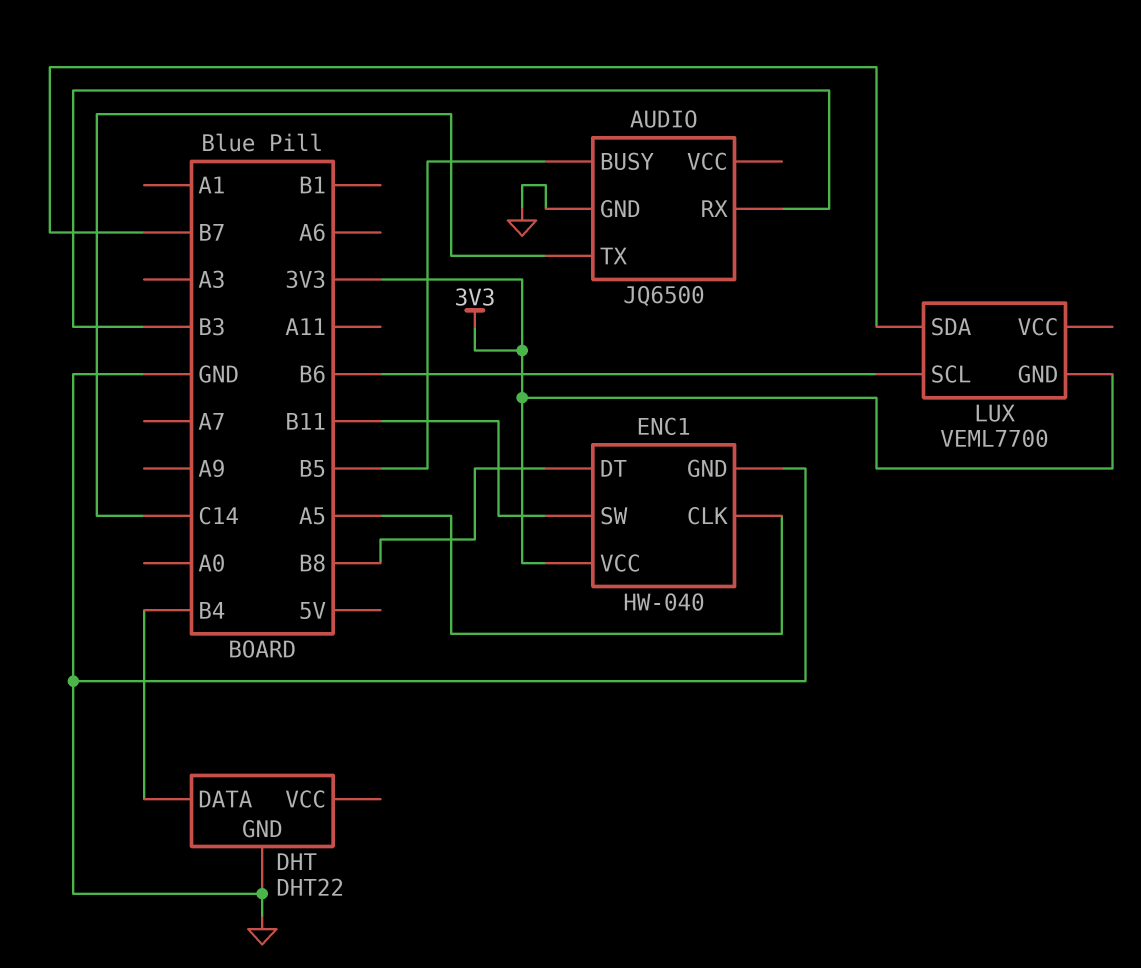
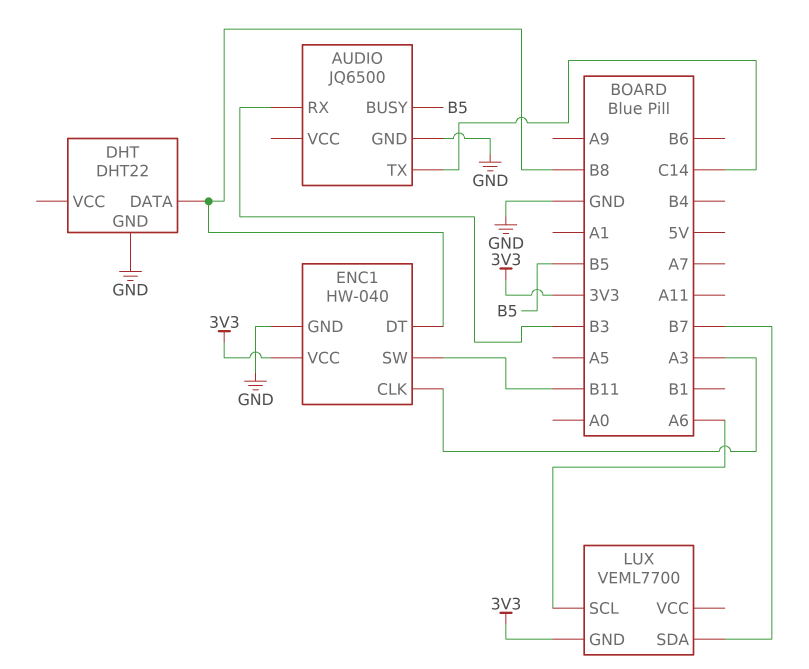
DHT pin DATA: B4 -> B8
ENC1 pin CLK: A5 -> A3
LUX pin SCL: B6 -> A6

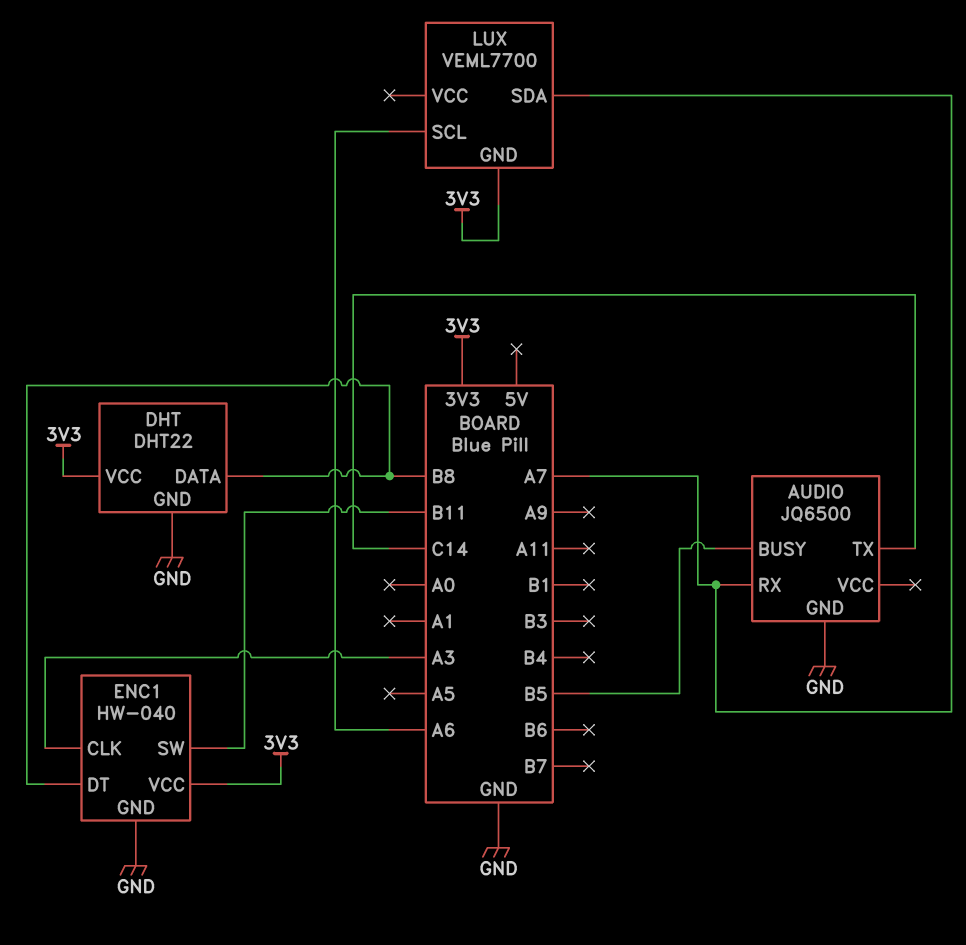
AUDIO pin RX: B3 -> A7
DHT pin VCC: none -> 3V3
LUX pin SDA: B7 -> A7

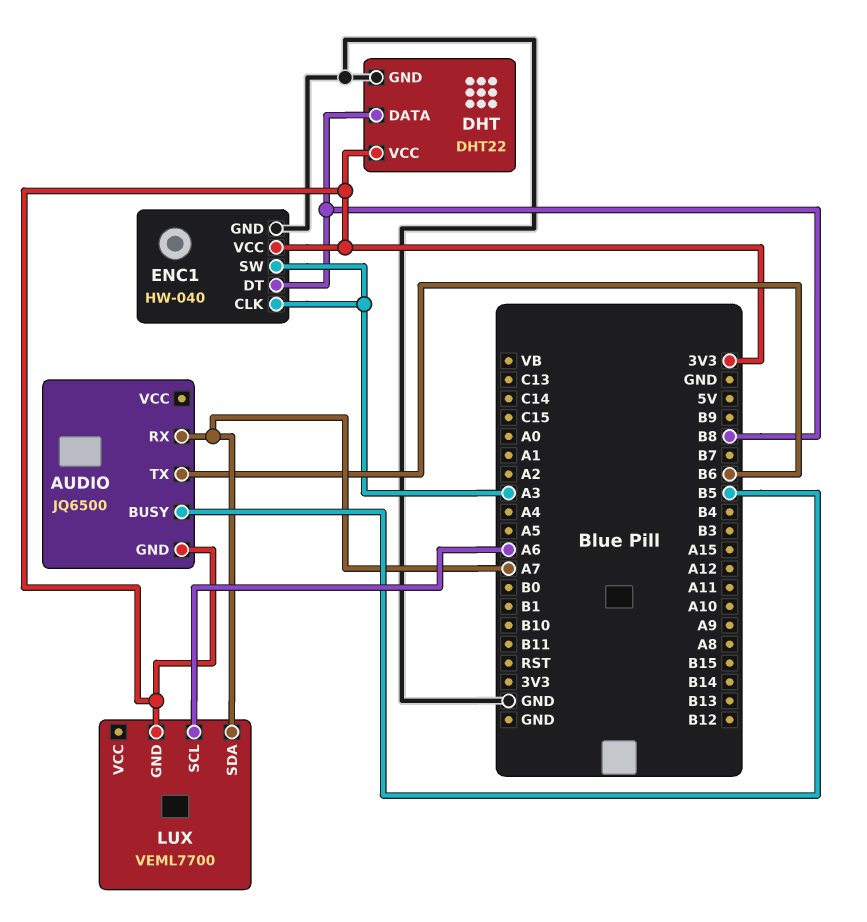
AUDIO pin GND: GND -> 3V3
AUDIO pin TX: C14 -> B6
ENC1 pin SW: B11 -> A3

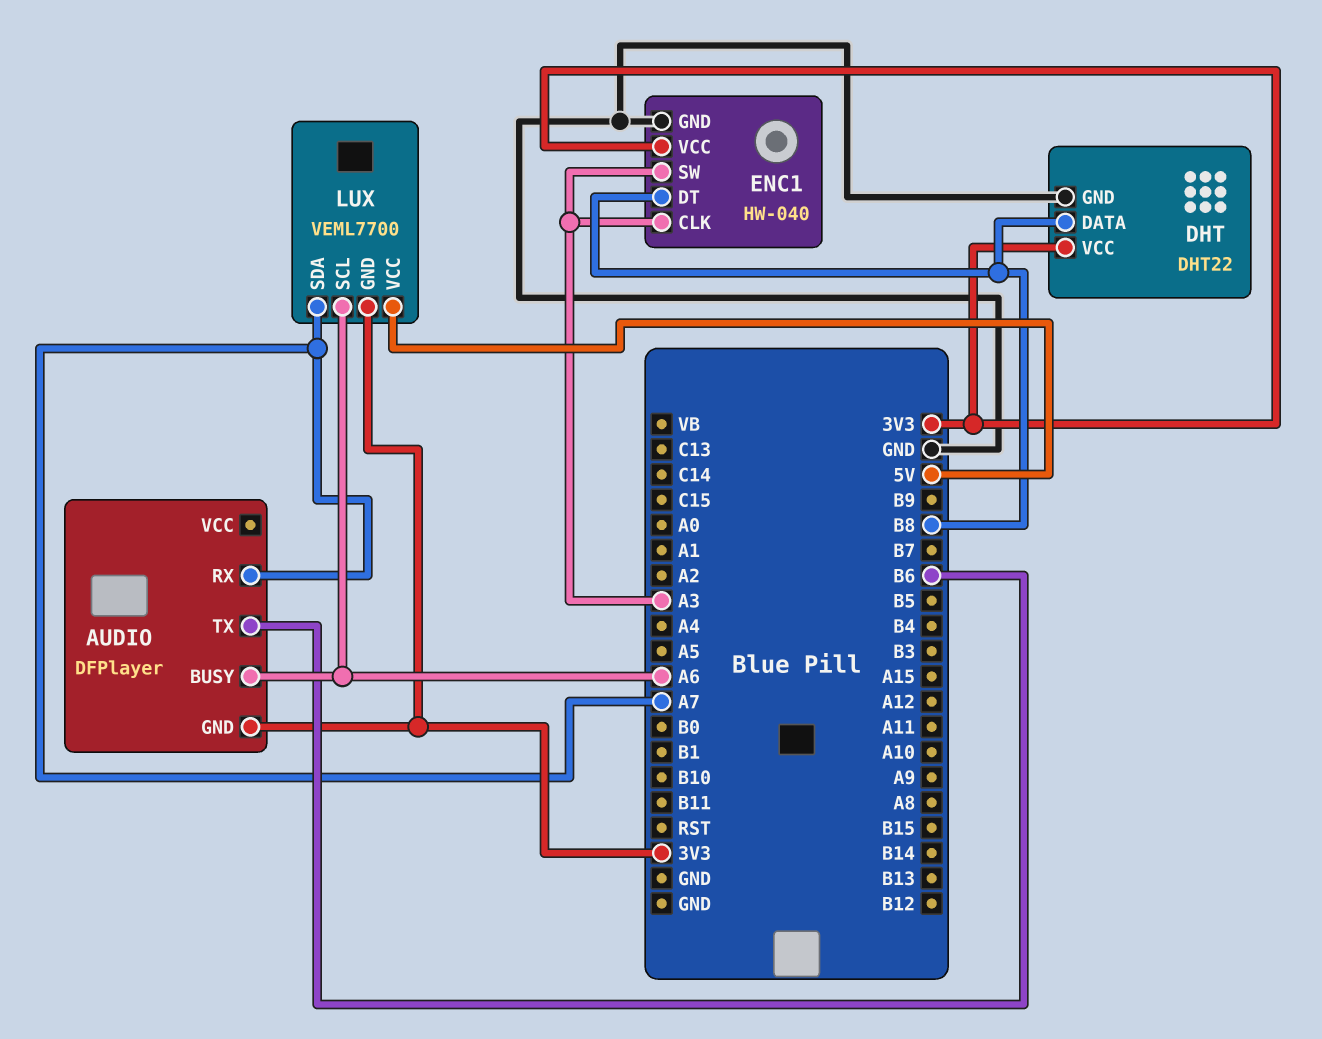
AUDIO: JQ6500 -> DFPlayer
AUDIO pin BUSY: B5 -> A6
LUX pin VCC: none -> 5V

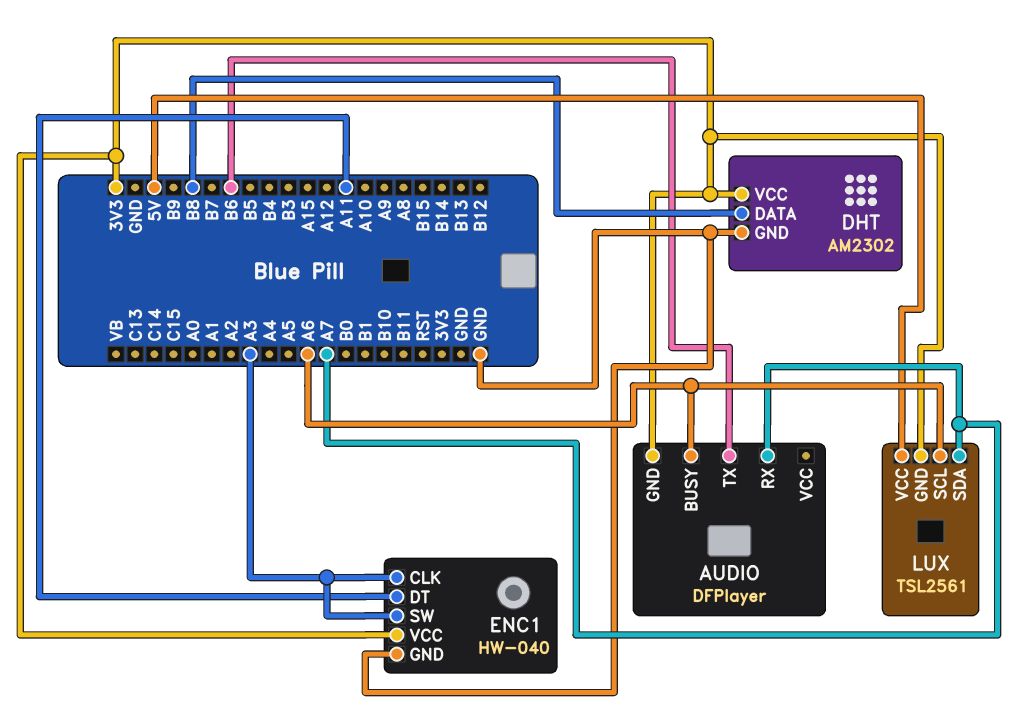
DHT: DHT22 -> AM2302
ENC1 pin DT: B8 -> A11
LUX: VEML7700 -> TSL2561

